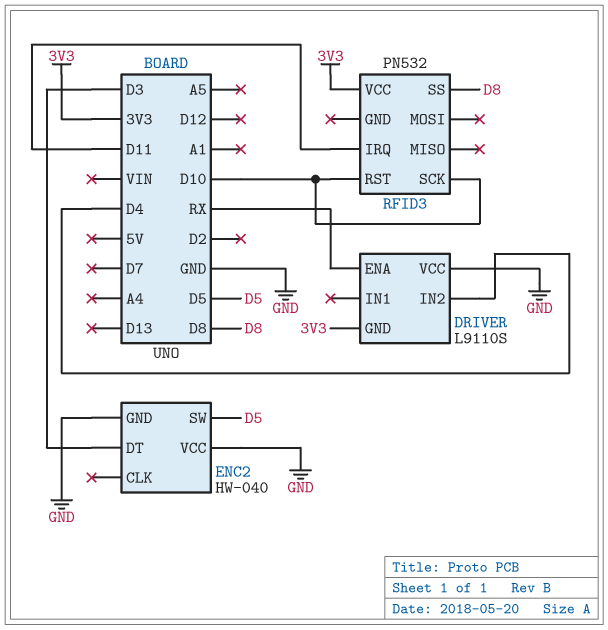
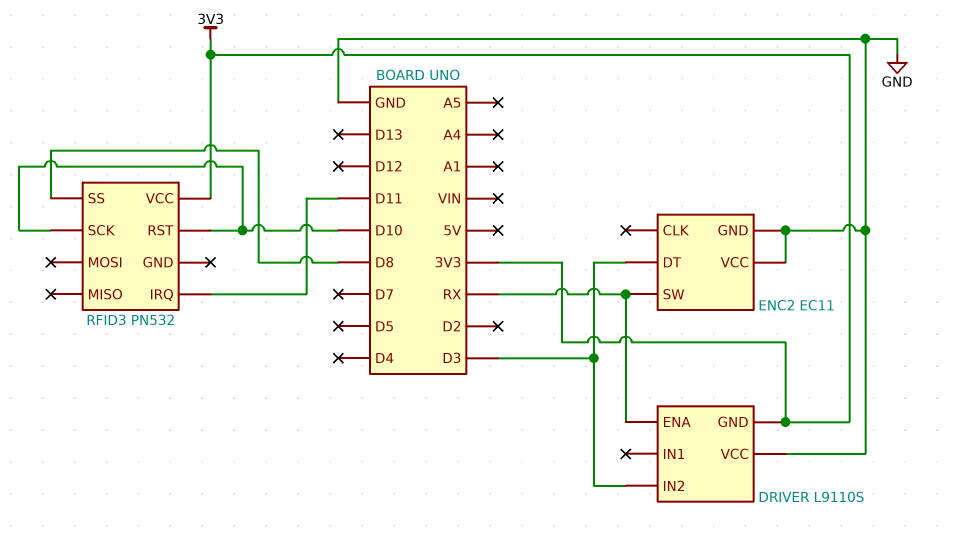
DRIVER pin IN2: D4 -> D3
ENC2: HW-040 -> EC11
ENC2 pin SW: D5 -> RX

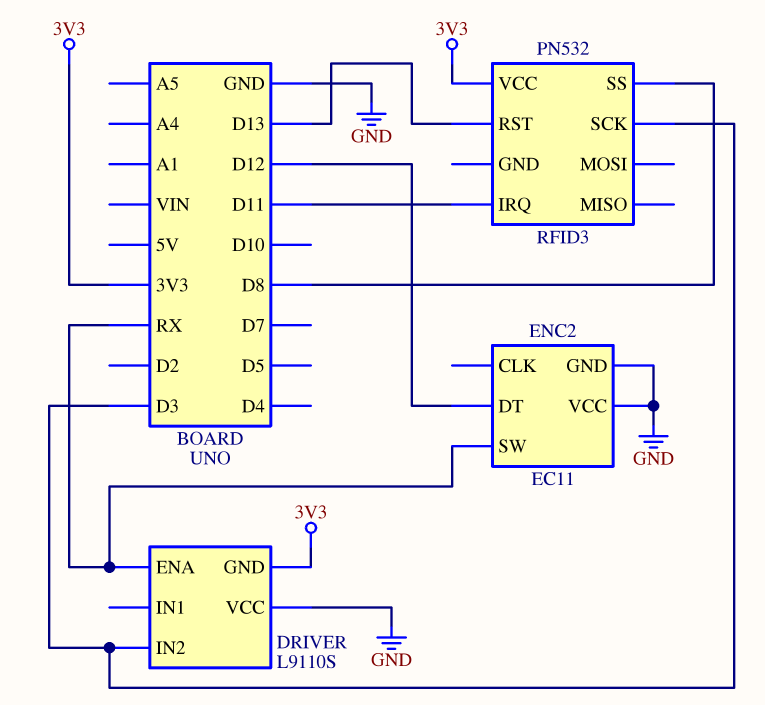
ENC2 pin DT: D3 -> D12
RFID3 pin RST: D10 -> D13
RFID3 pin SCK: D10 -> D3

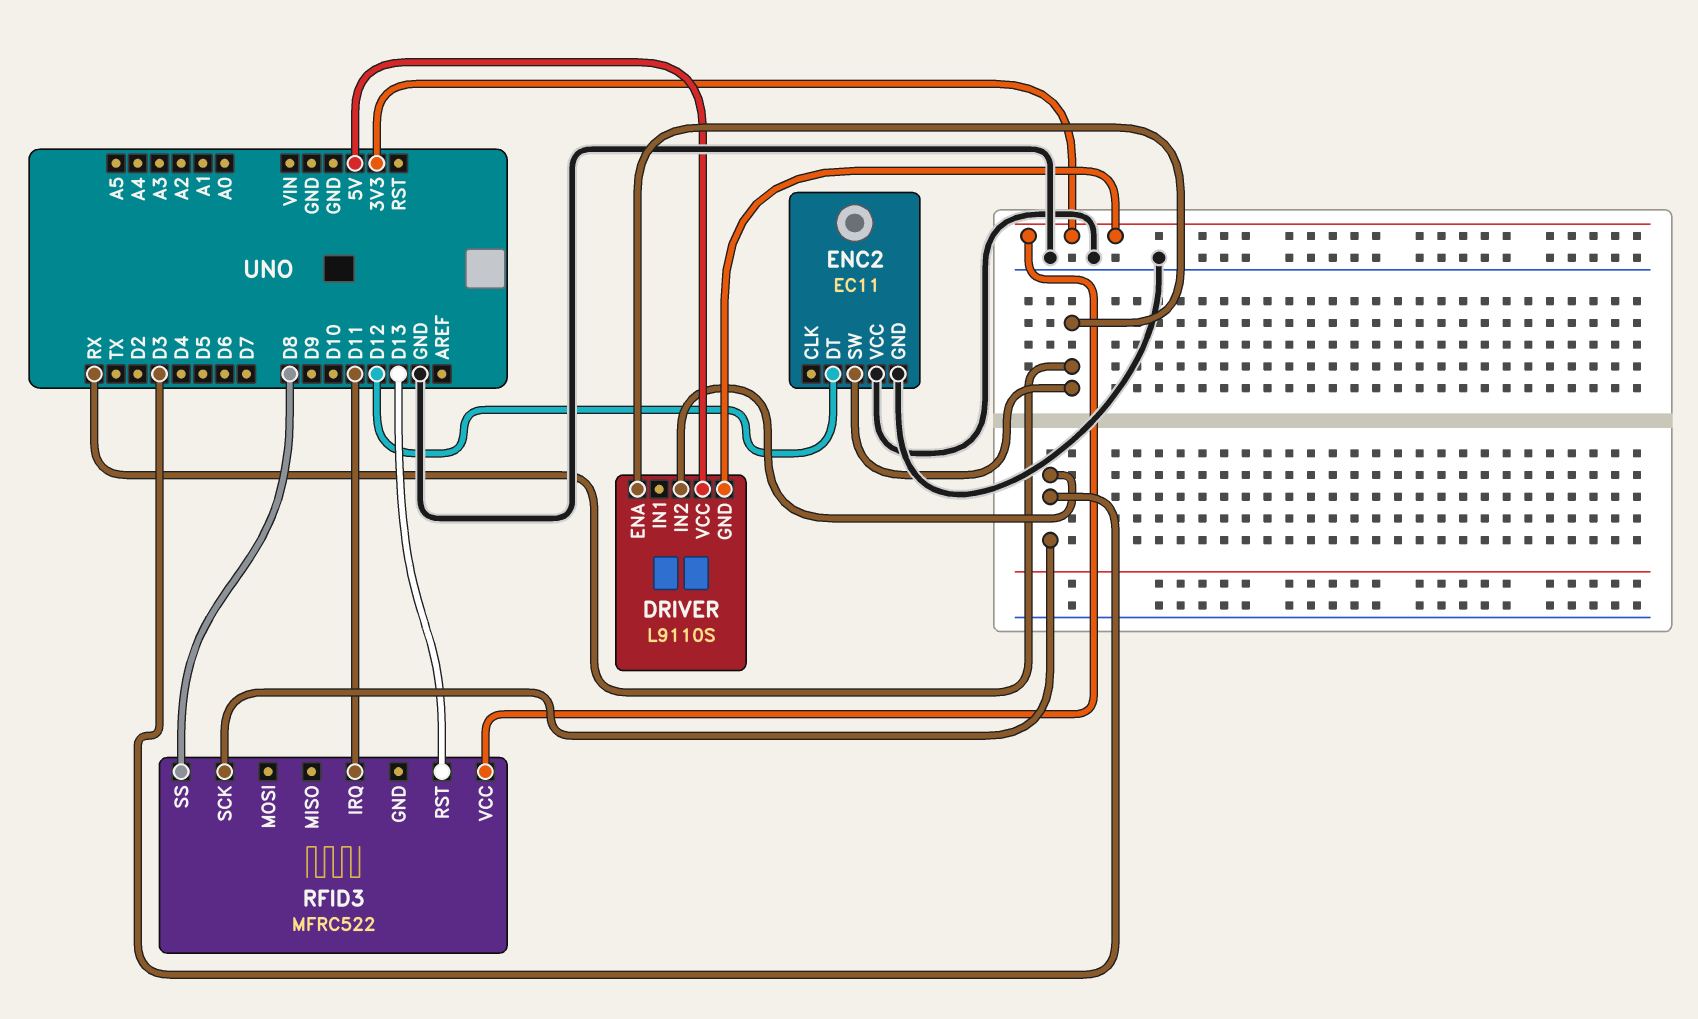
DRIVER pin VCC: GND -> 5V
RFID3: PN532 -> MFRC522

